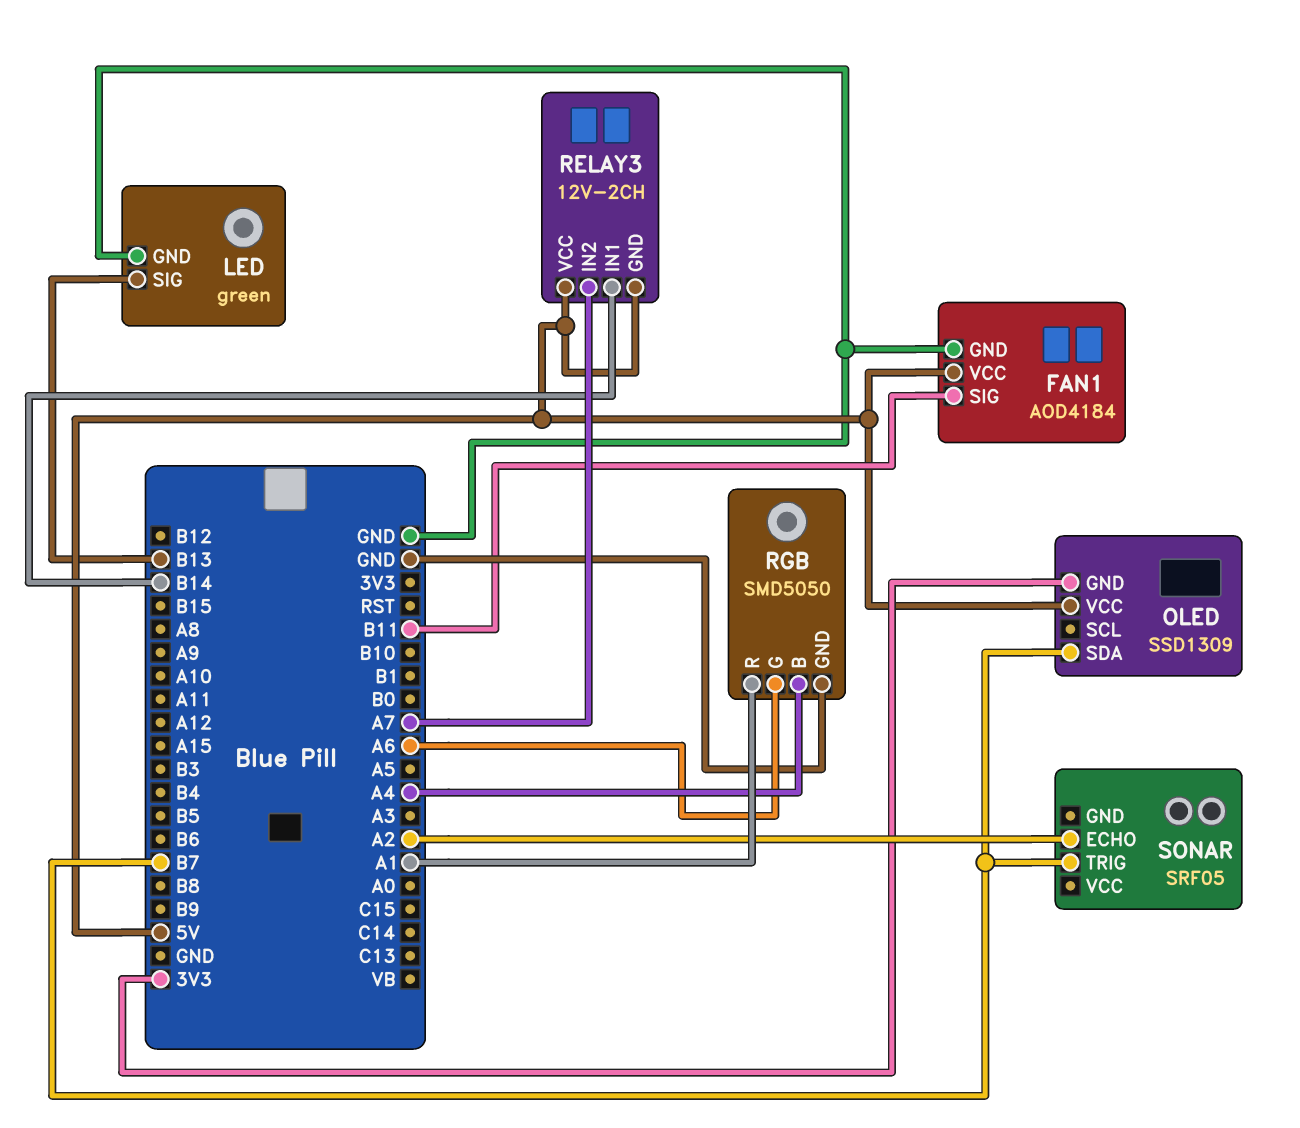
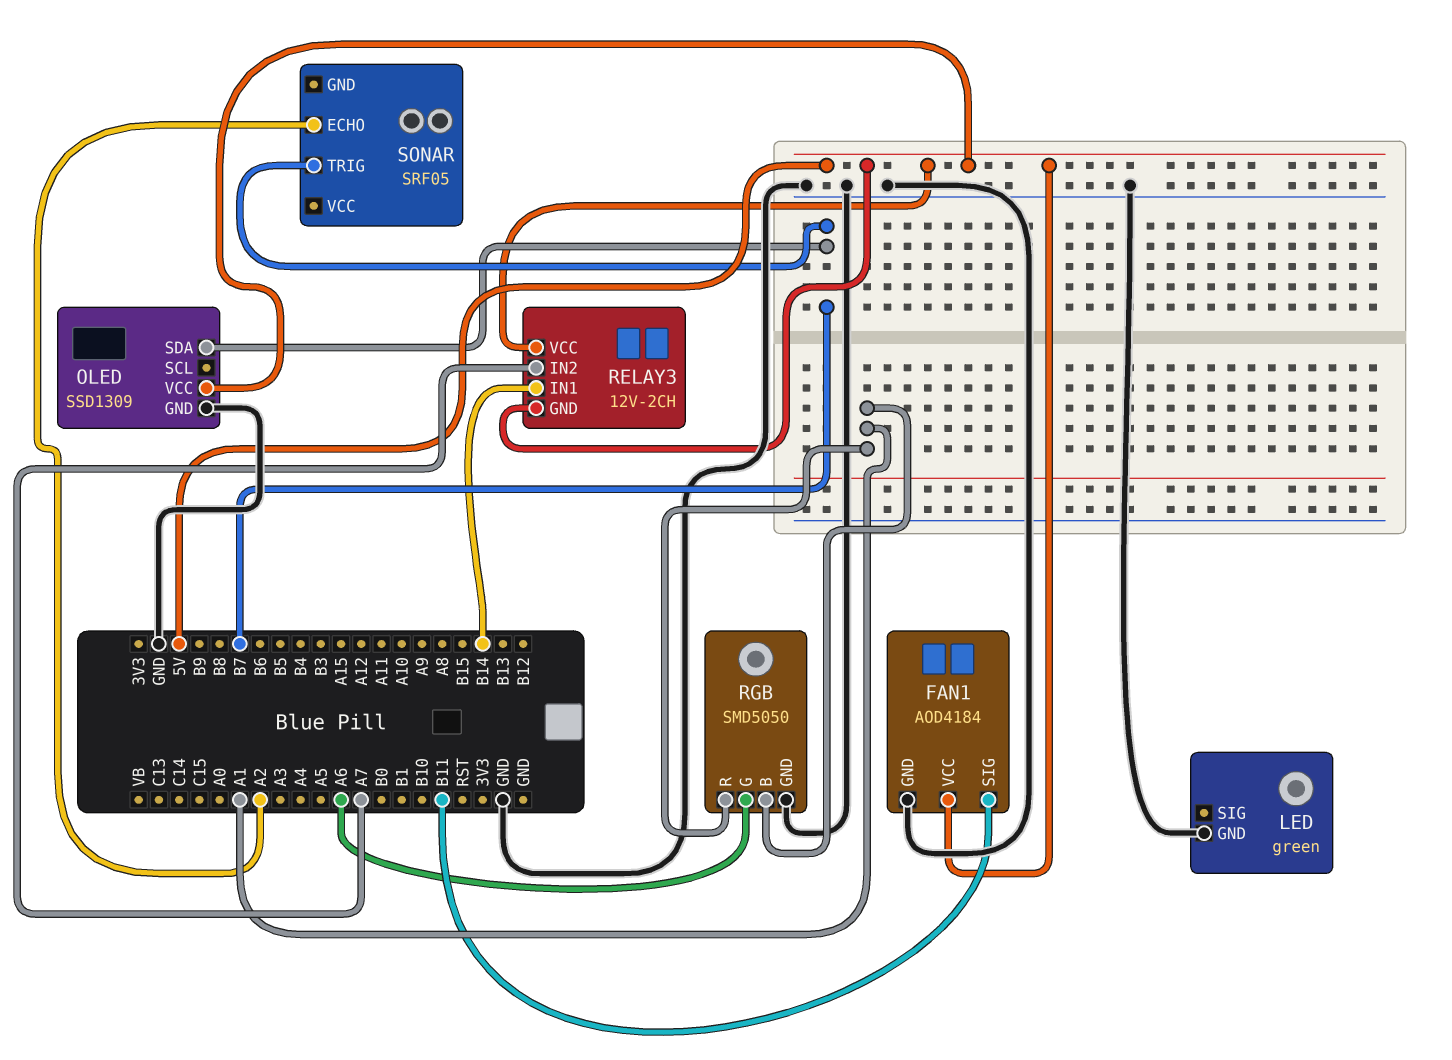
LED pin SIG: B13 -> none
OLED pin GND: 3V3 -> GND
RGB pin B: A4 -> A1

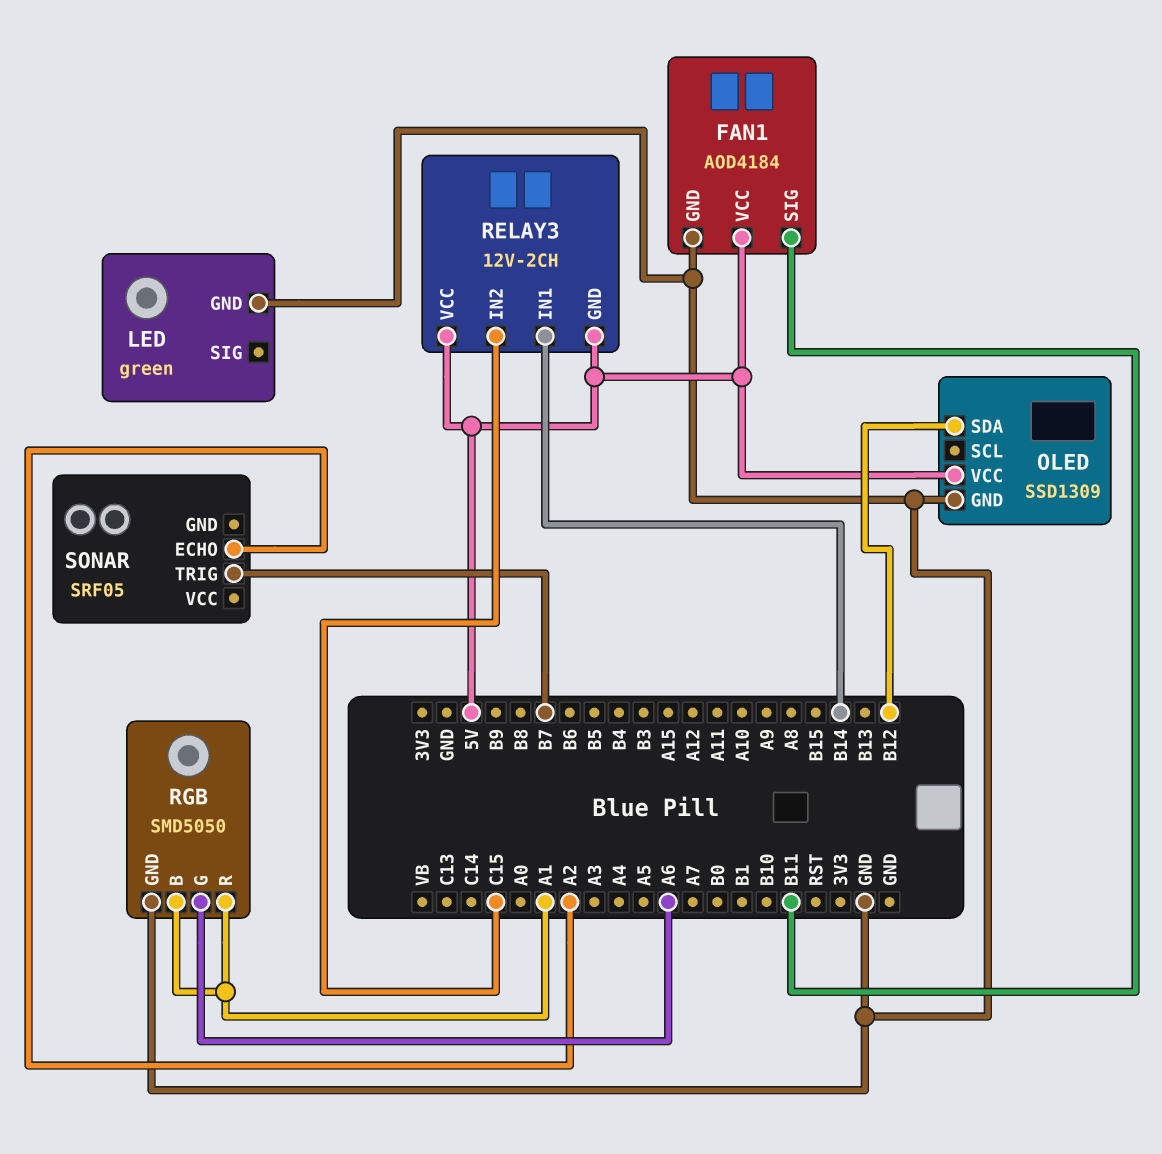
OLED pin SDA: B7 -> B12
RELAY3 pin IN2: A7 -> C15

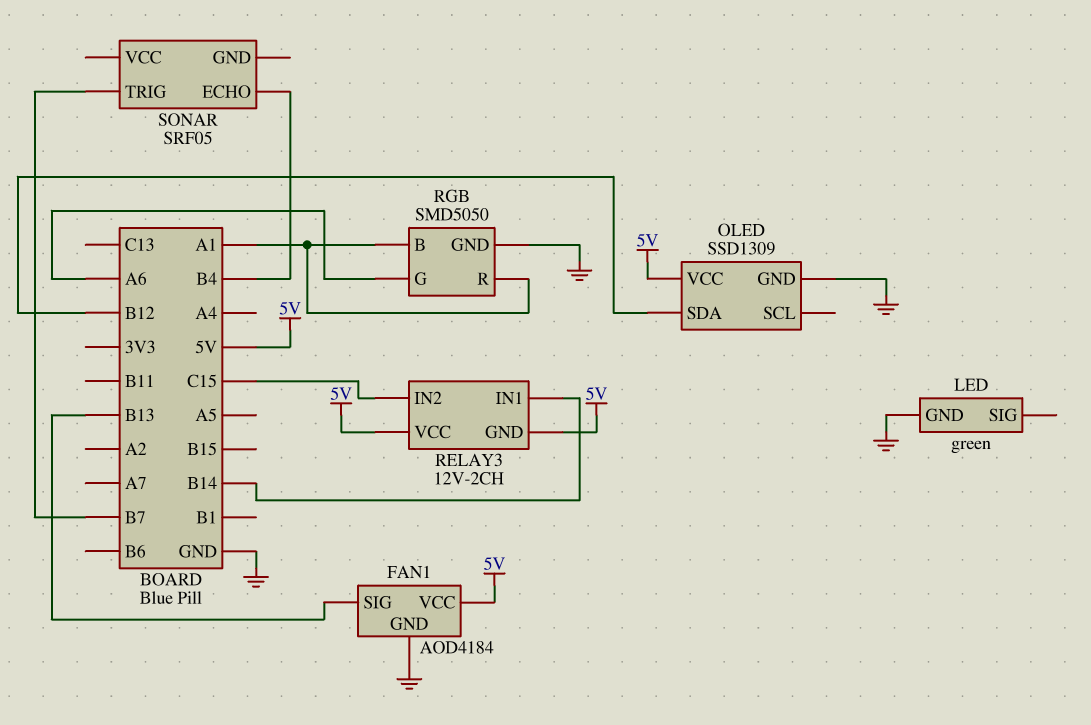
FAN1 pin SIG: B11 -> B13
SONAR pin ECHO: A2 -> B4

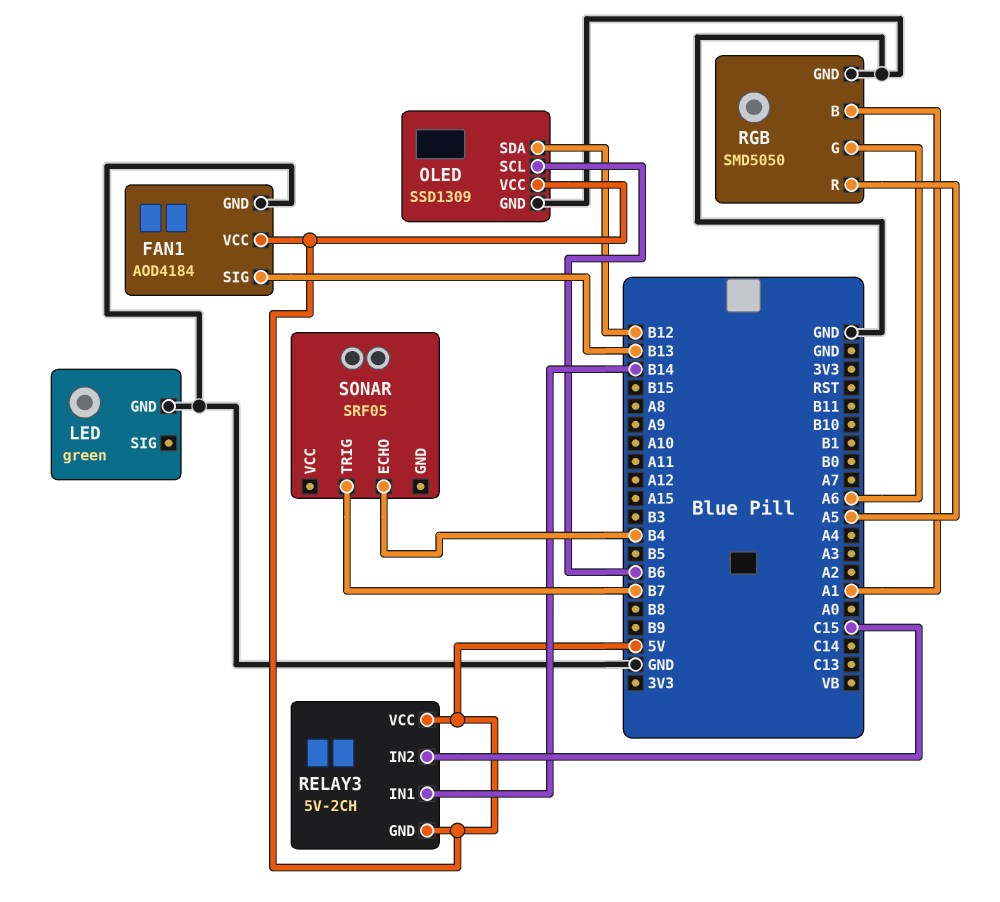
OLED pin SCL: none -> B6
RELAY3: 12V-2CH -> 5V-2CH
RGB pin R: A1 -> A5

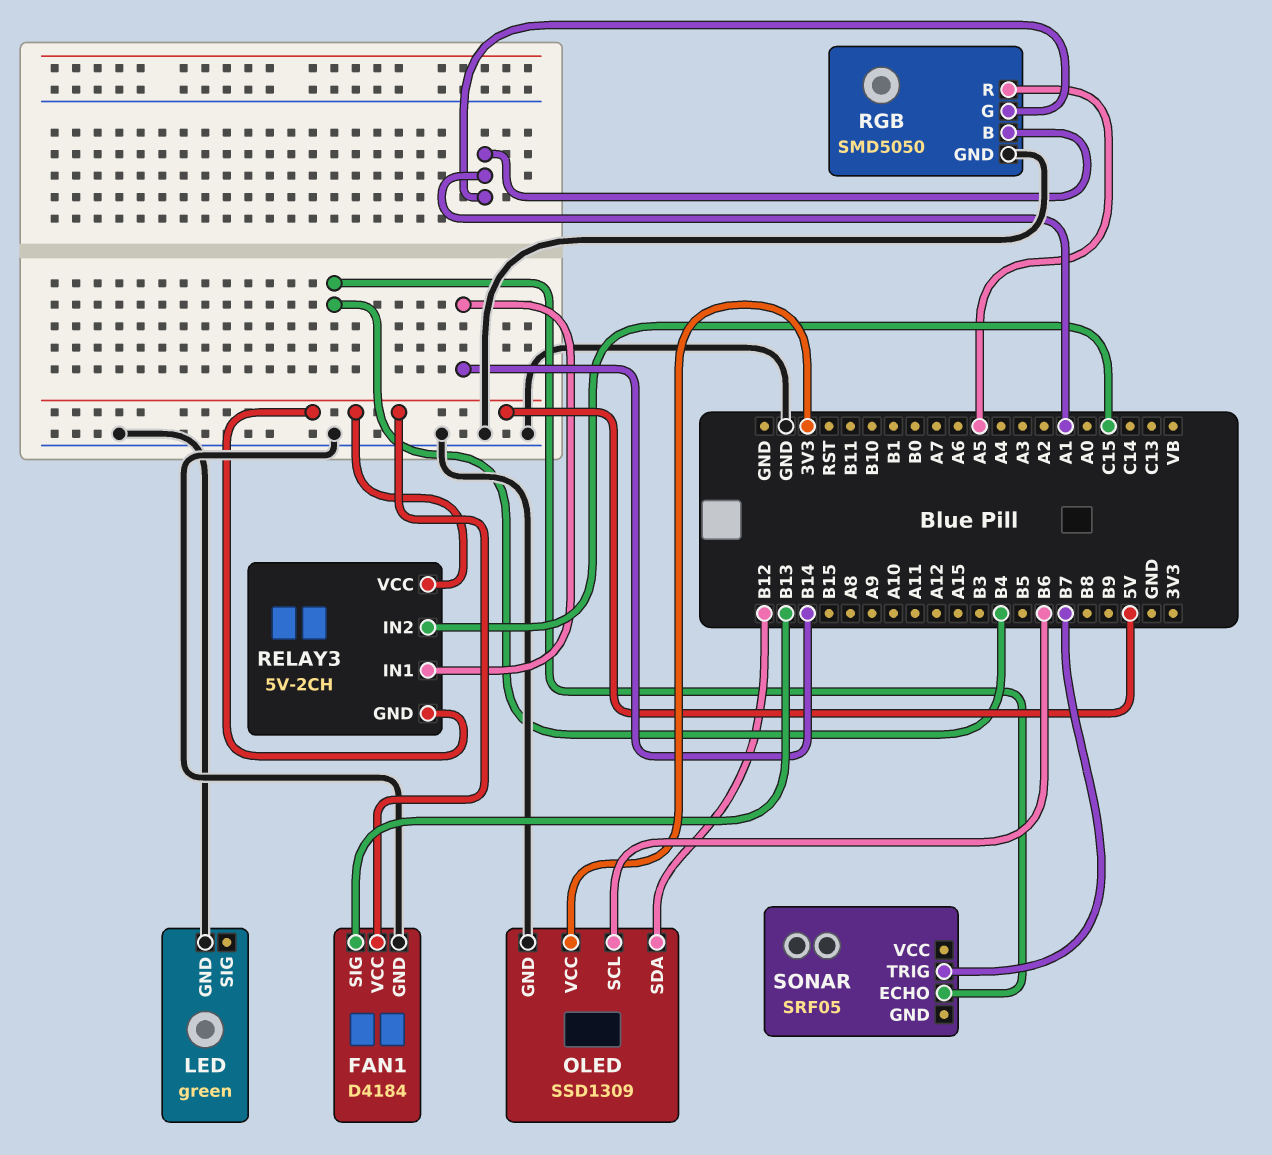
FAN1: AOD4184 -> D4184
OLED pin VCC: 5V -> 3V3
RGB pin G: A6 -> A1

